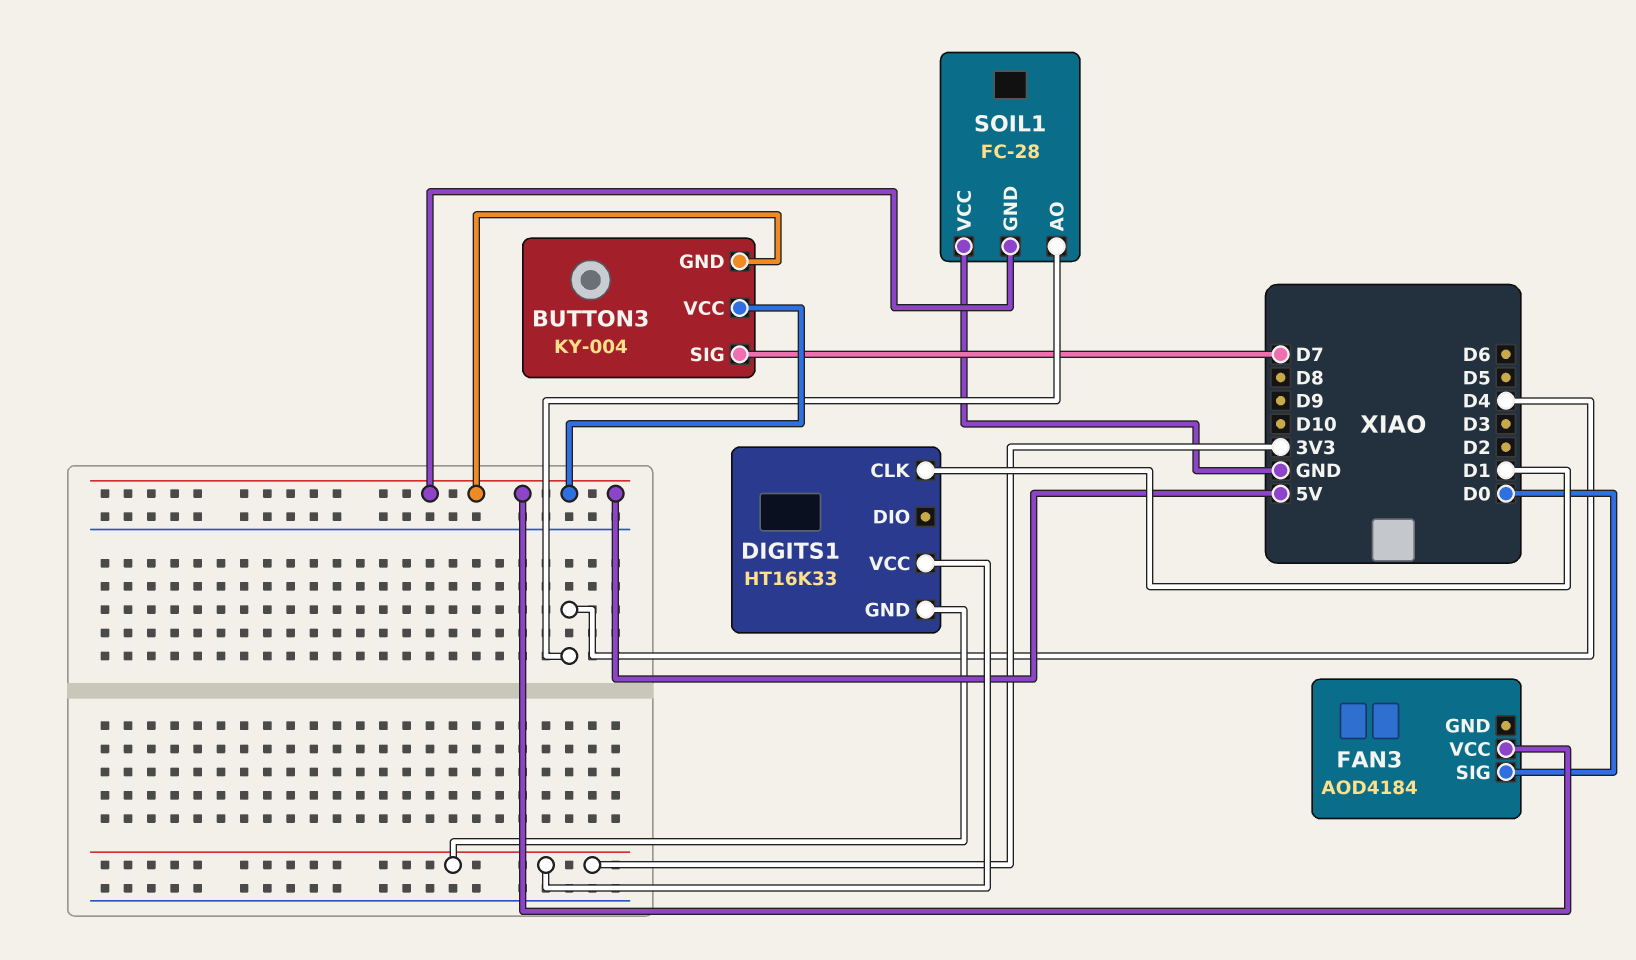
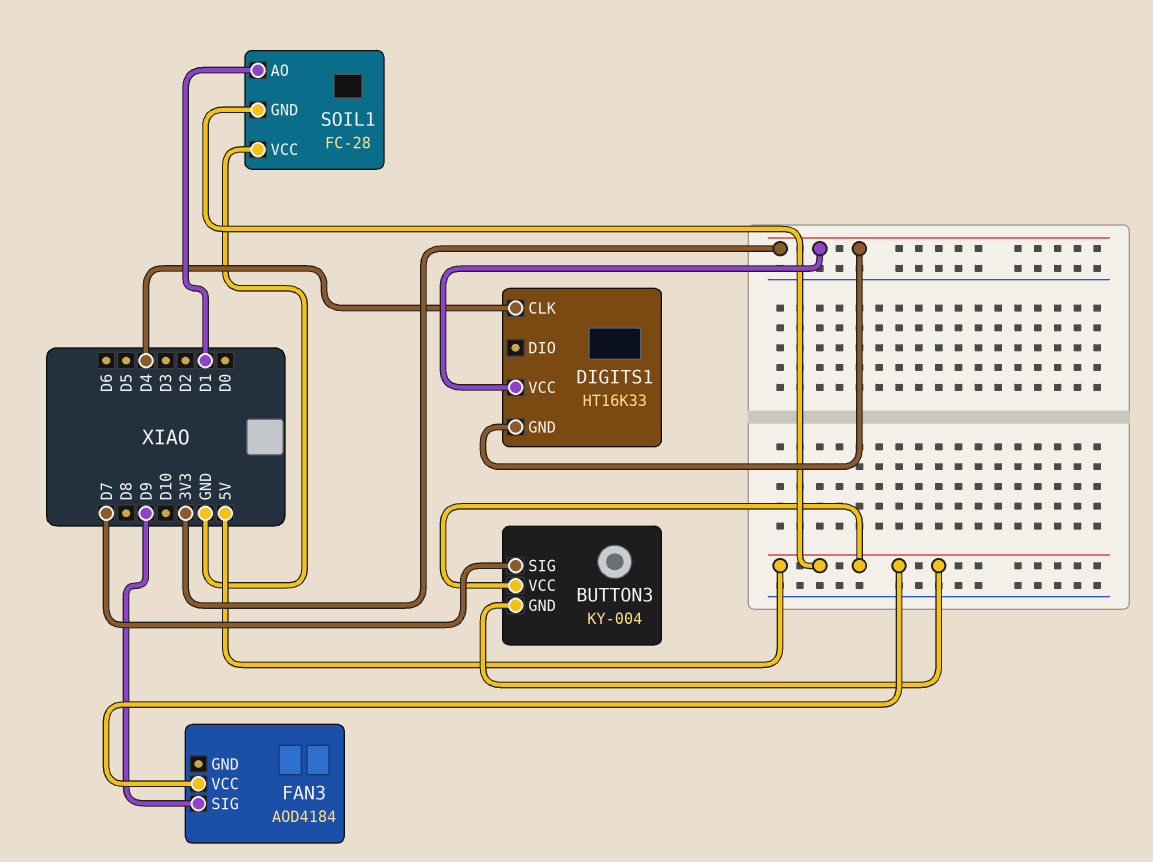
DIGITS1 pin CLK: D1 -> D4
FAN3 pin SIG: D0 -> D9
SOIL1 pin AO: D4 -> D1

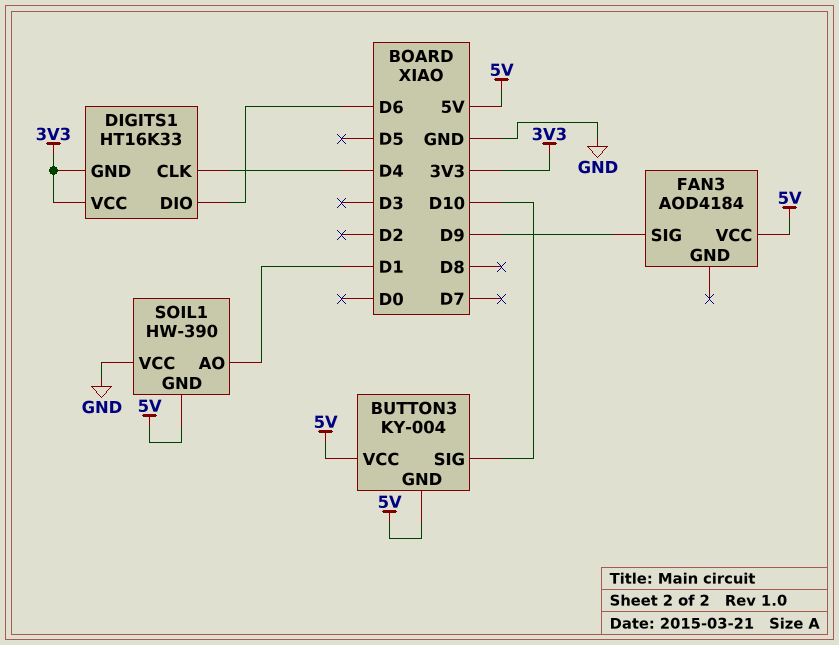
BUTTON3 pin SIG: D7 -> D10
DIGITS1 pin DIO: none -> D6
SOIL1: FC-28 -> HW-390

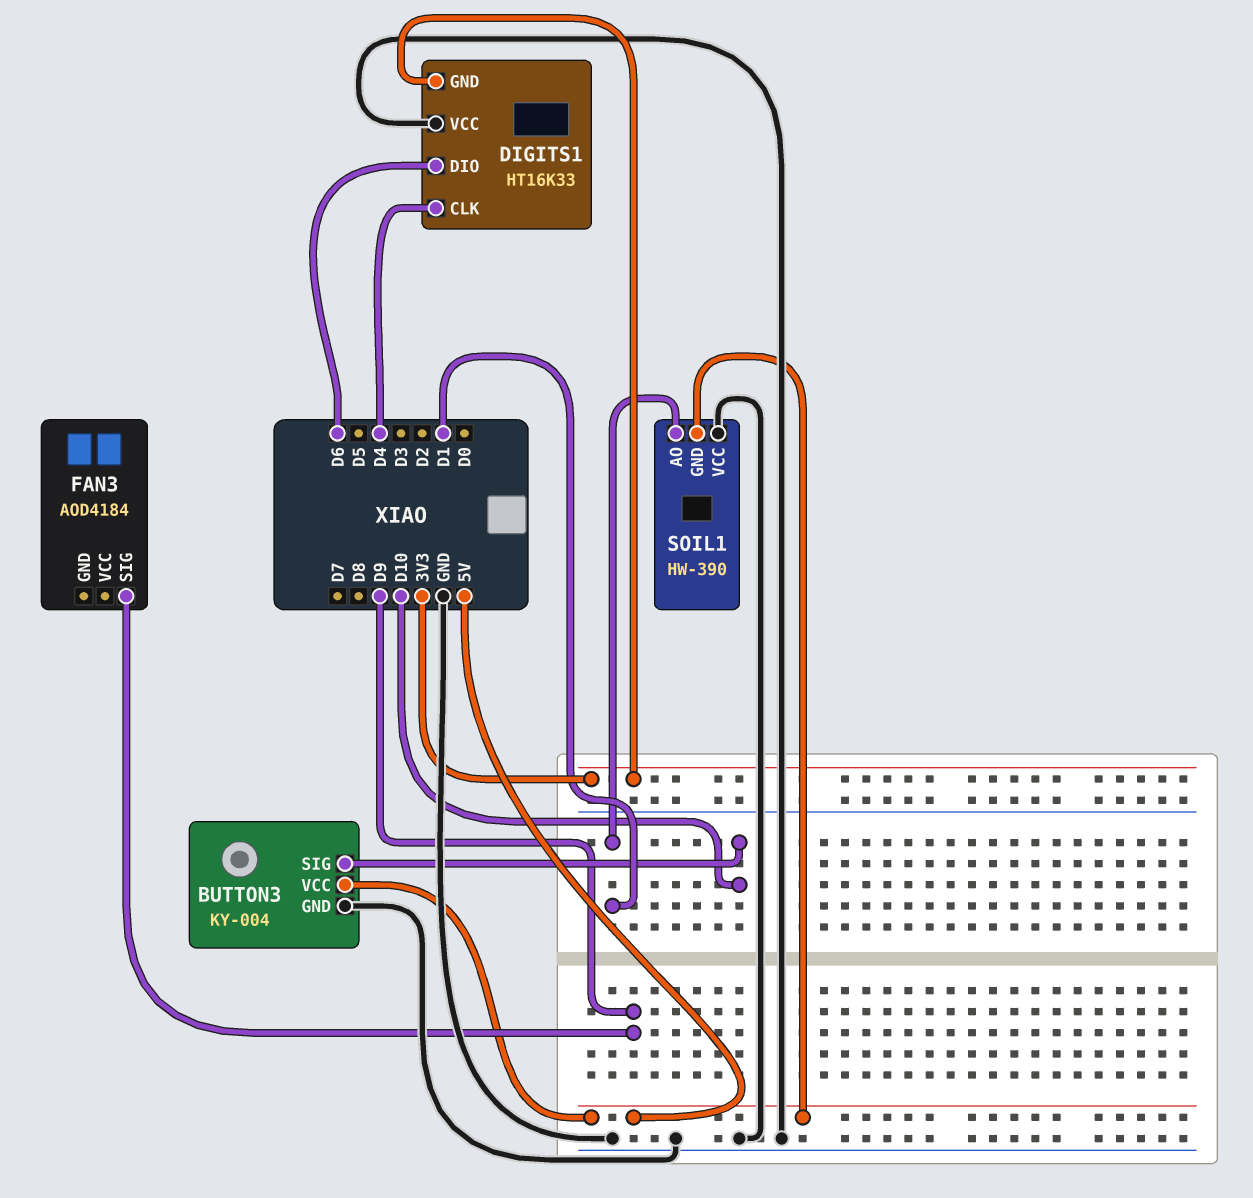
BUTTON3 pin GND: 5V -> GND
DIGITS1 pin VCC: 3V3 -> GND
FAN3 pin VCC: 5V -> none

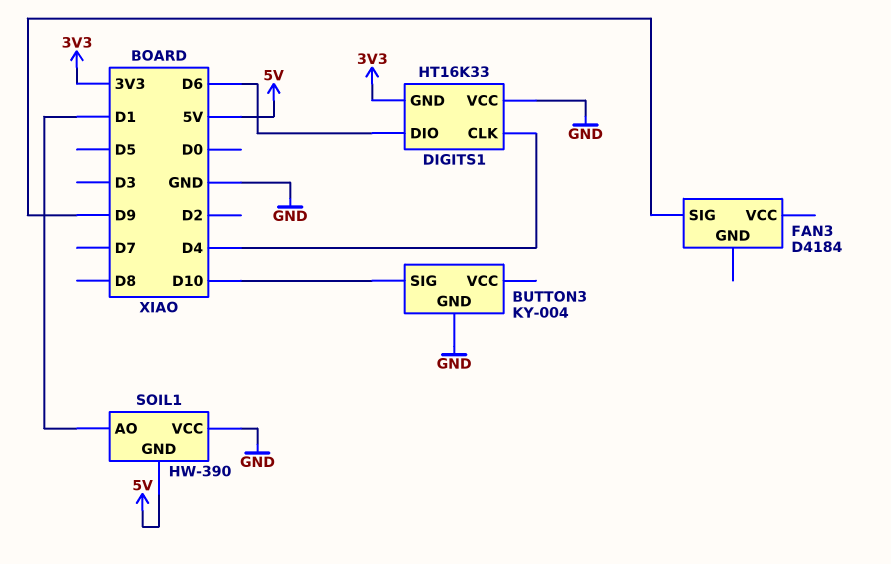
BUTTON3 pin VCC: 5V -> none
FAN3: AOD4184 -> D4184

